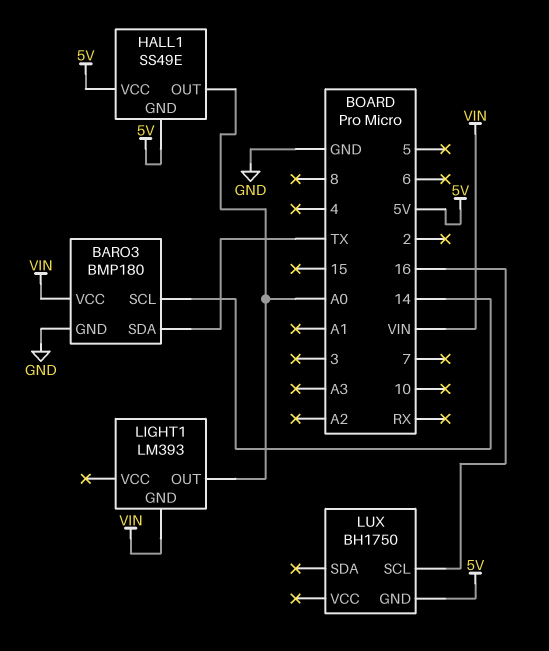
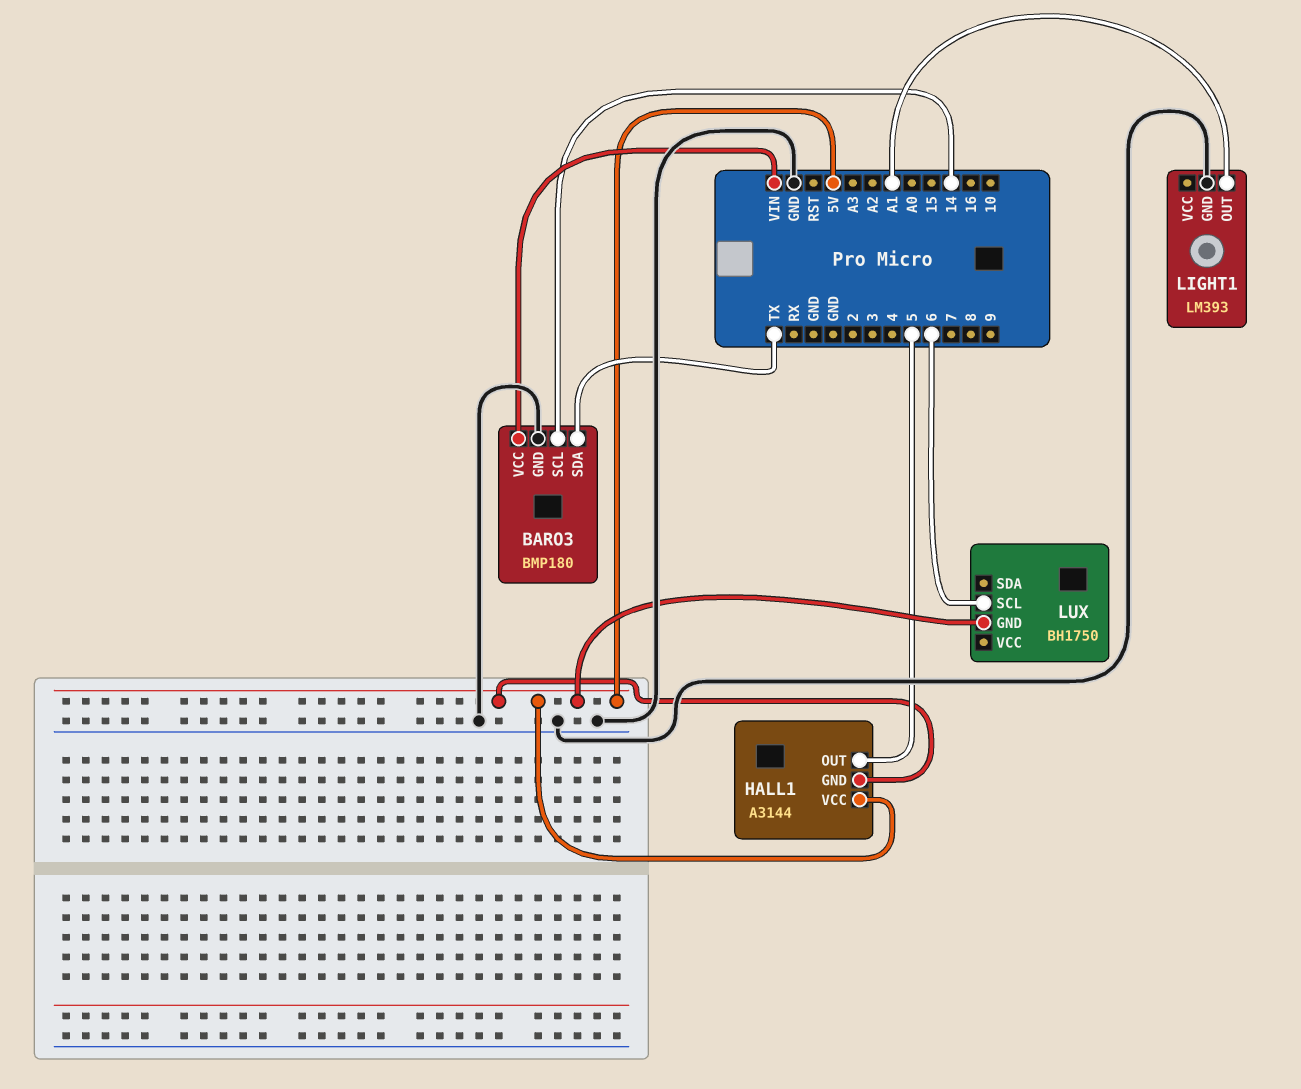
HALL1: SS49E -> A3144
HALL1 pin OUT: A0 -> 5
LIGHT1 pin GND: VIN -> GND
LIGHT1 pin OUT: A0 -> A1
LUX pin SCL: 16 -> 6

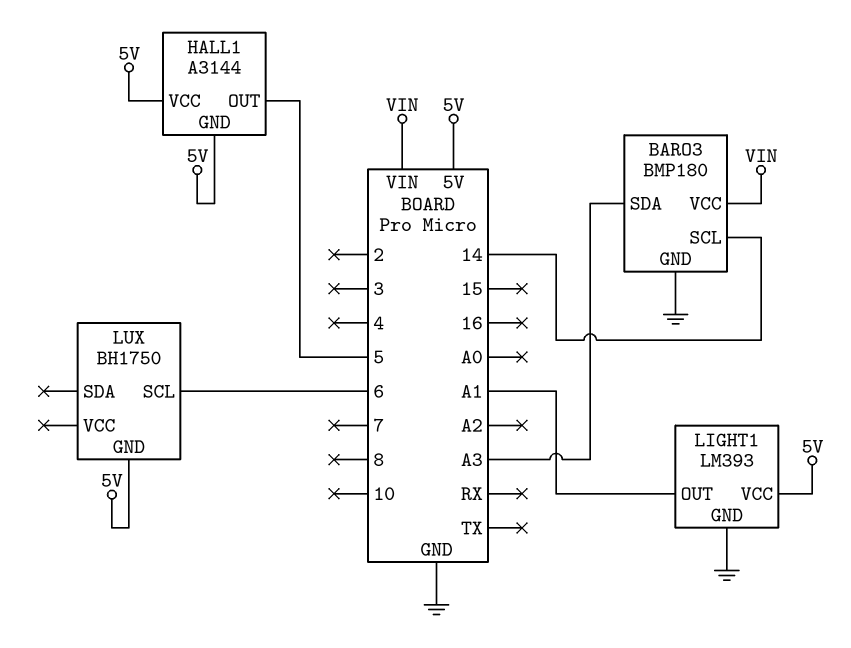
BARO3 pin SDA: TX -> A3
LIGHT1 pin VCC: none -> 5V

